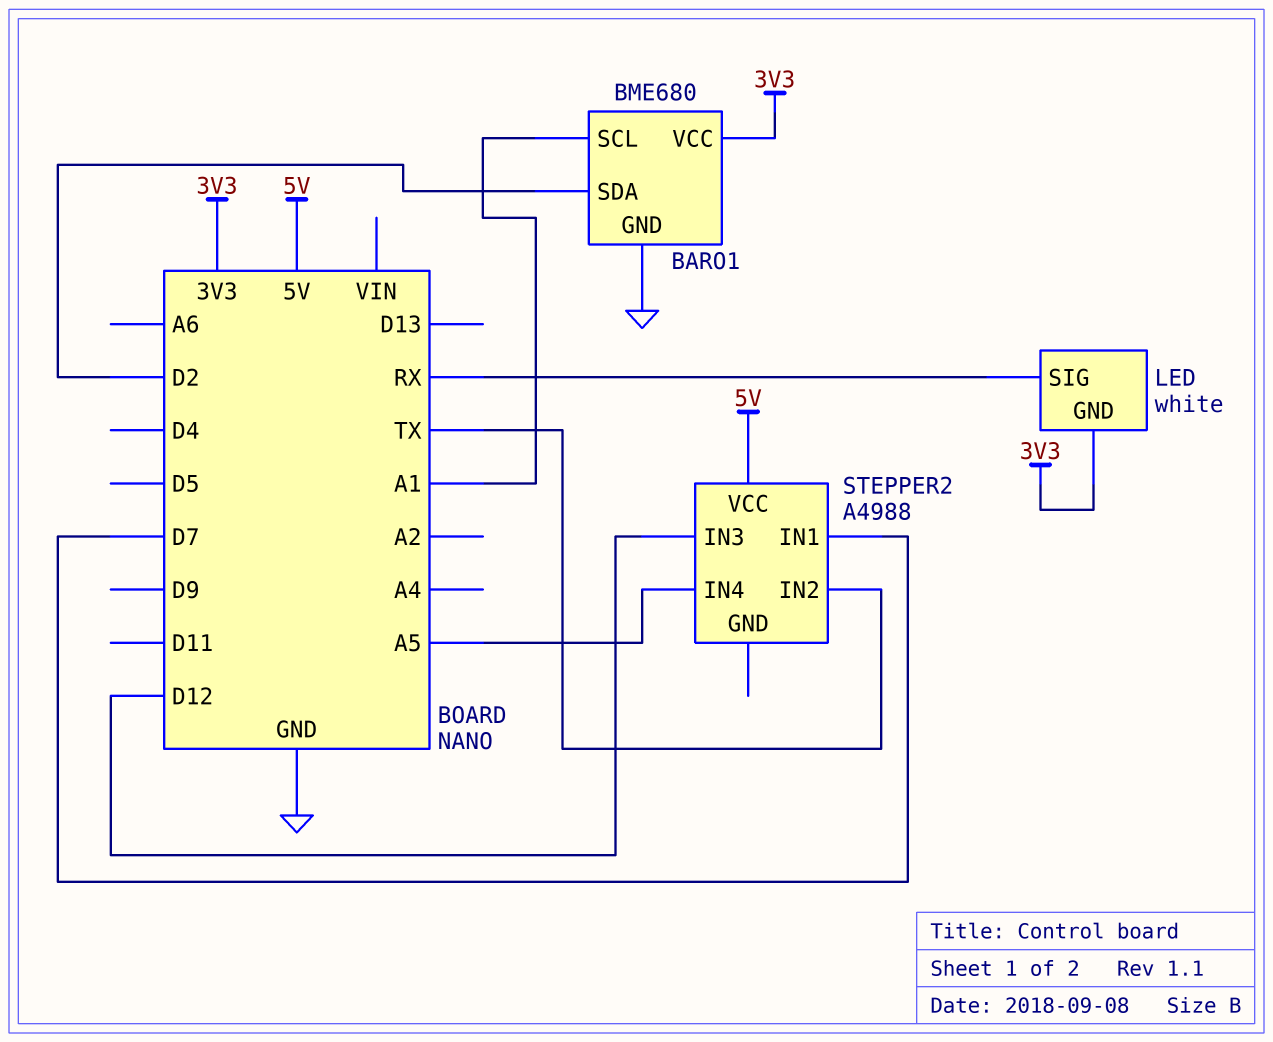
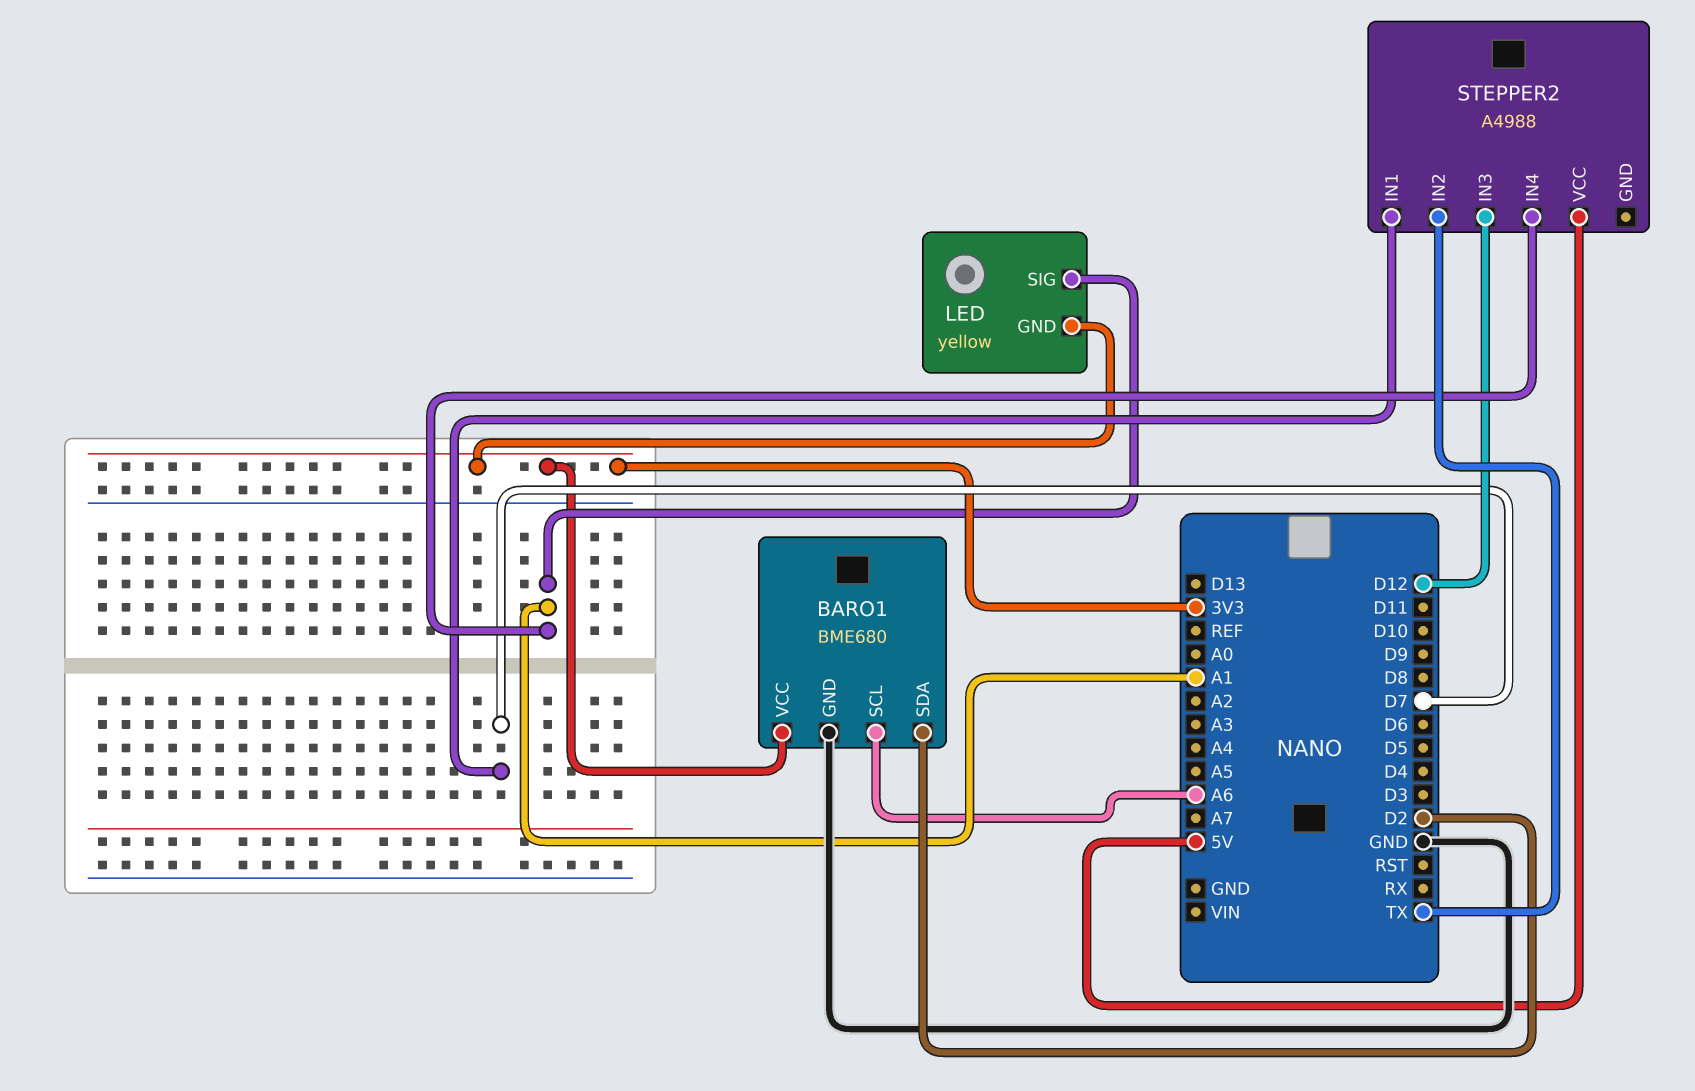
BARO1 pin SCL: A1 -> A6
LED: white -> yellow
LED pin SIG: RX -> A1
STEPPER2 pin IN4: A5 -> A1

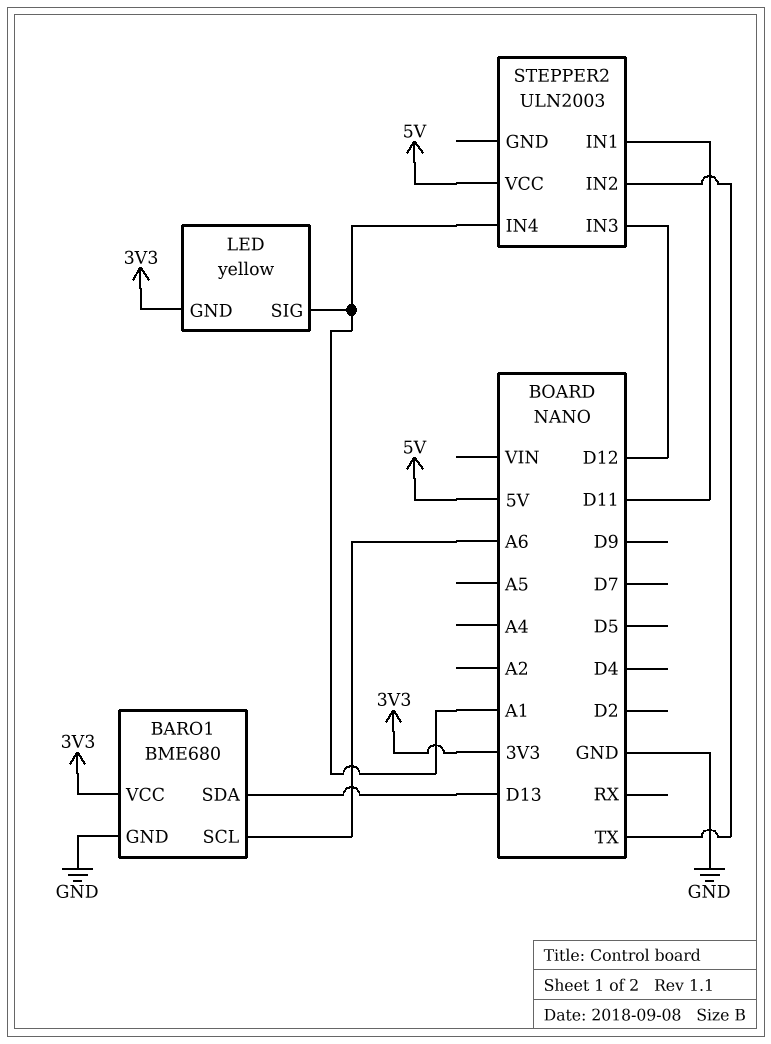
BARO1 pin SDA: D2 -> D13
STEPPER2: A4988 -> ULN2003
STEPPER2 pin IN1: D7 -> D11

